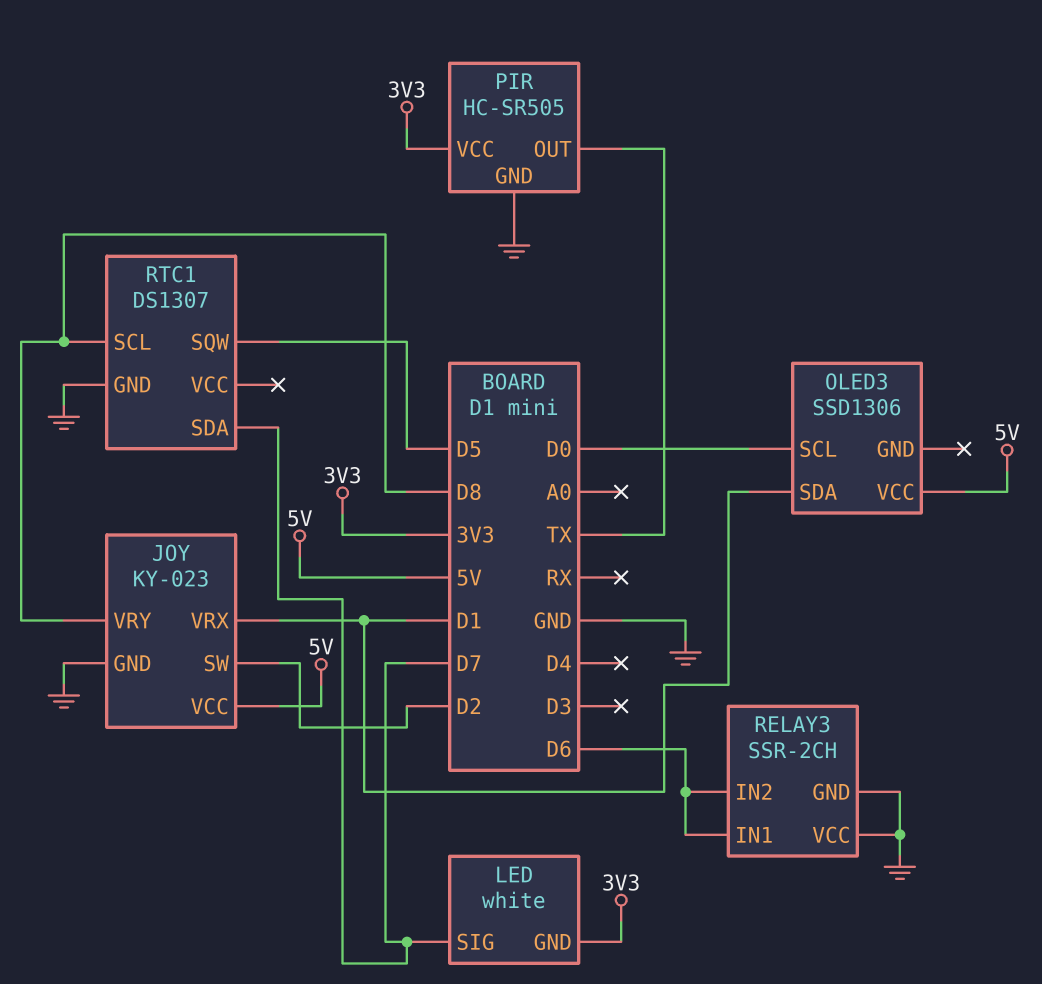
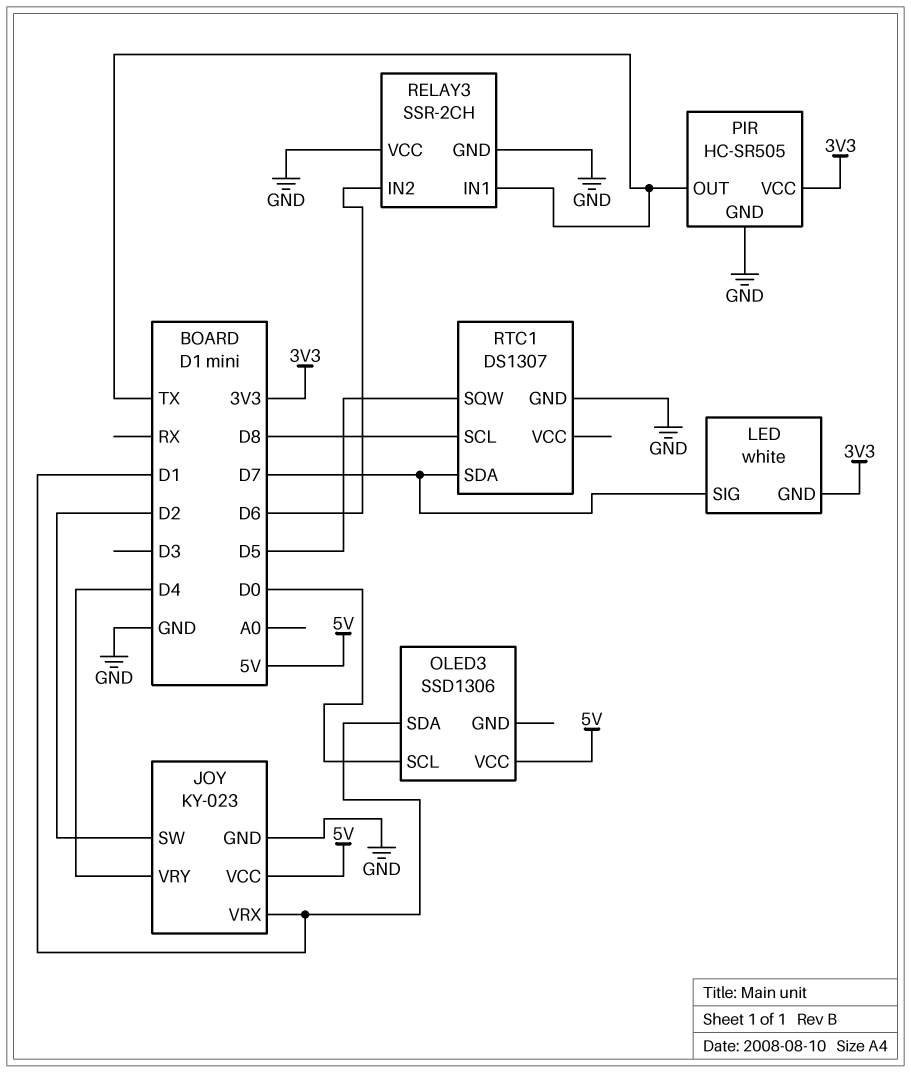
JOY pin VRY: D8 -> D4
RELAY3 pin IN1: D6 -> TX

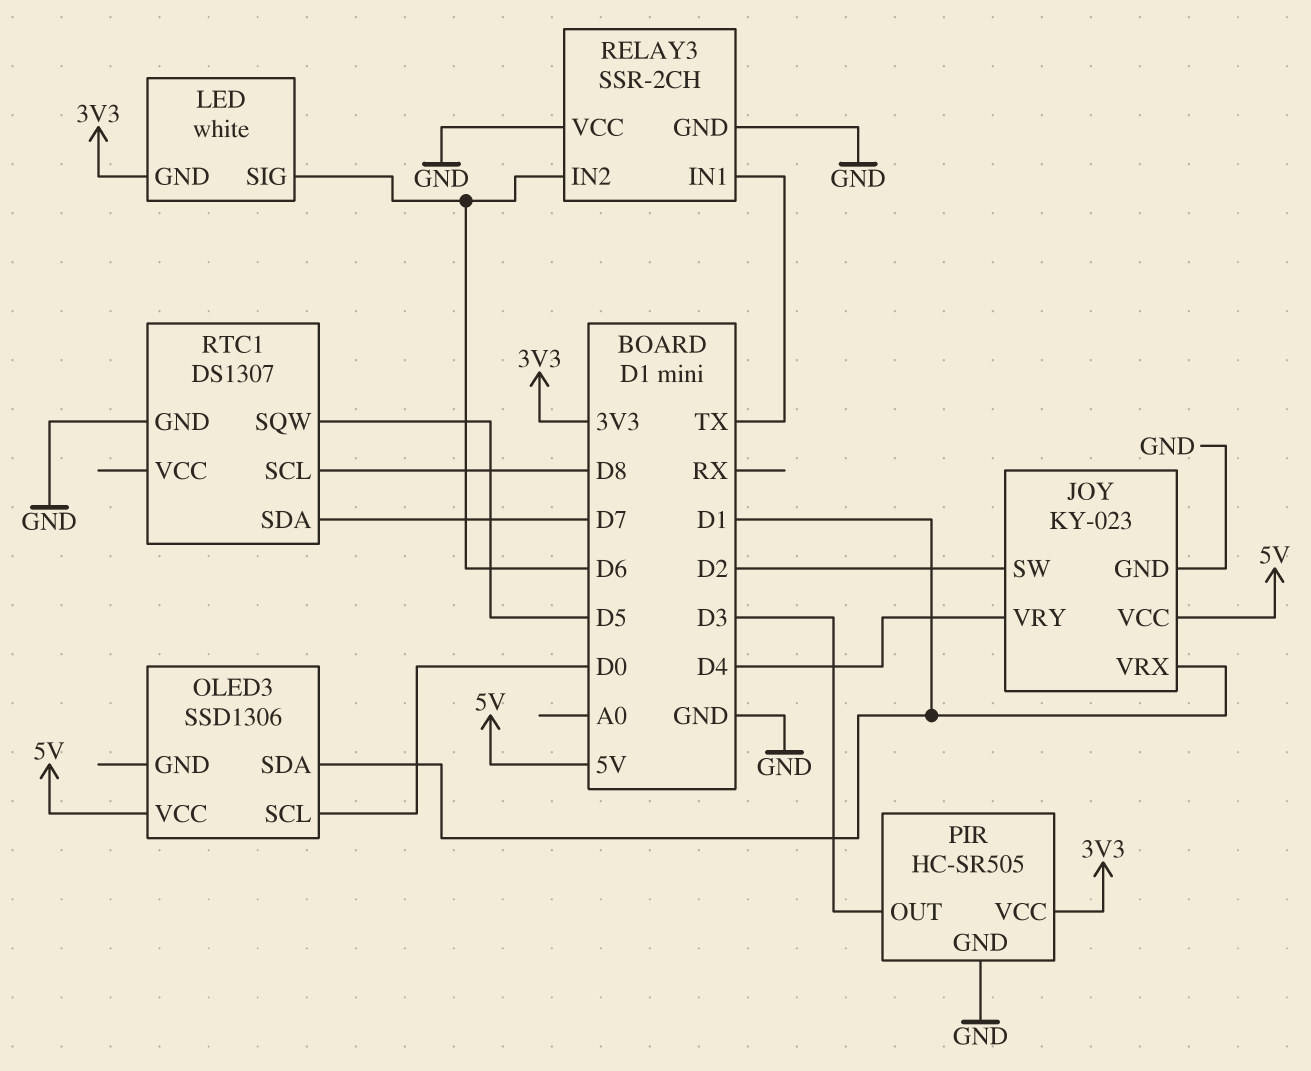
LED pin SIG: D7 -> D6
PIR pin OUT: TX -> D3

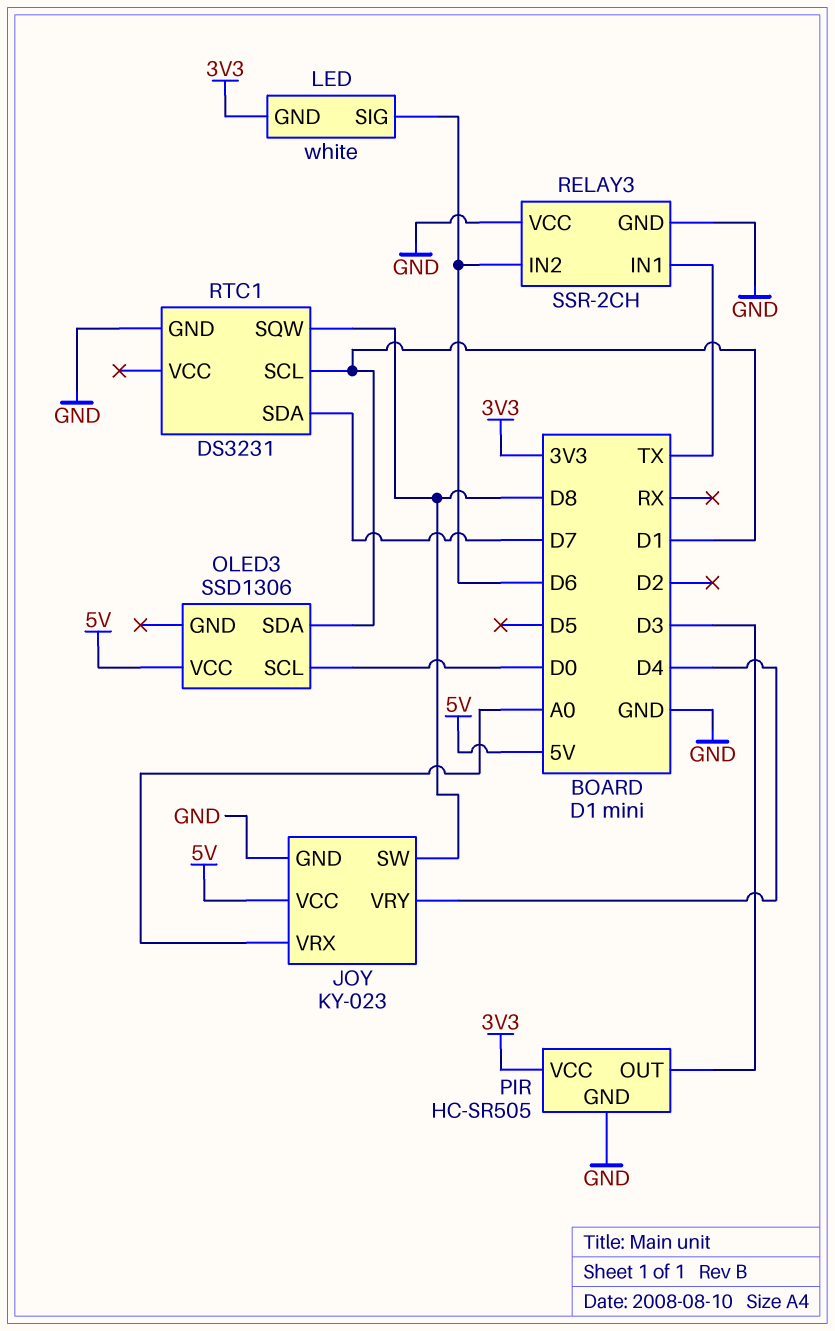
JOY pin SW: D2 -> D8
JOY pin VRX: D1 -> A0
RTC1: DS1307 -> DS3231
RTC1 pin SCL: D8 -> D1
RTC1 pin SQW: D5 -> D8

